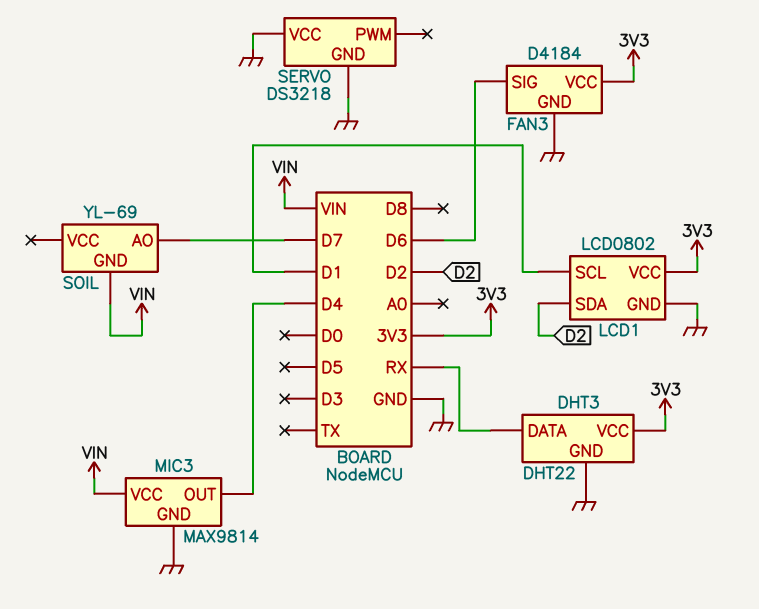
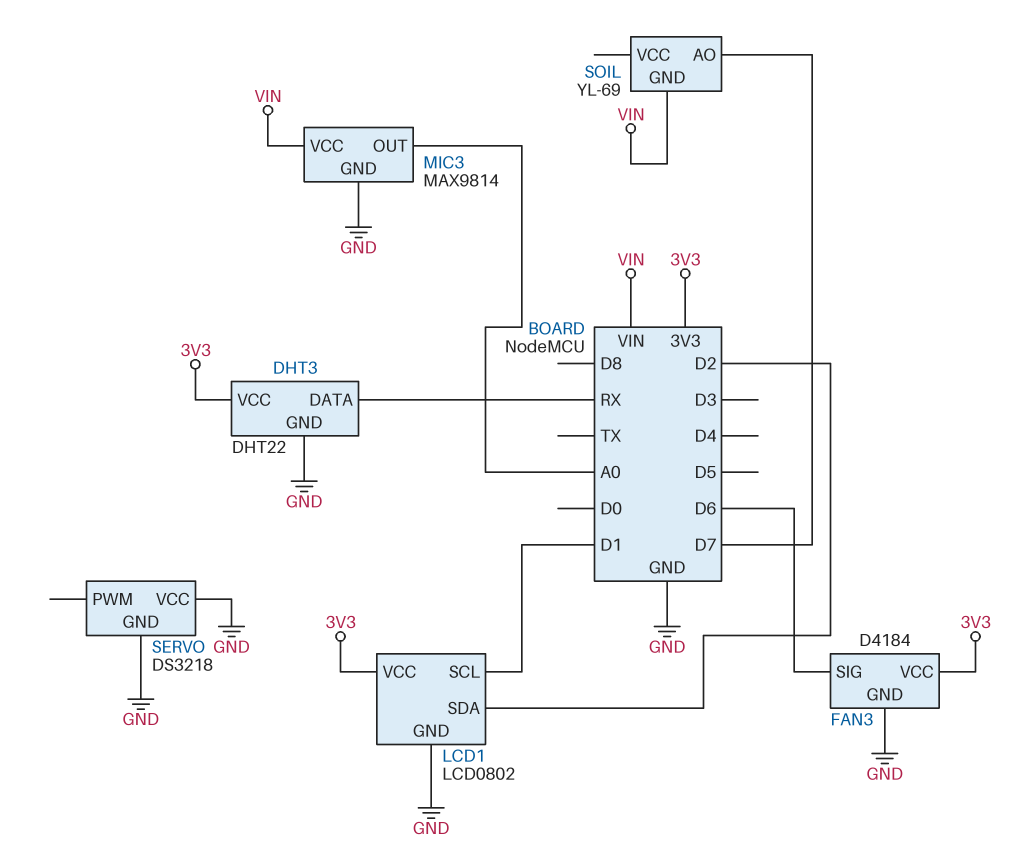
MIC3 pin OUT: D4 -> A0

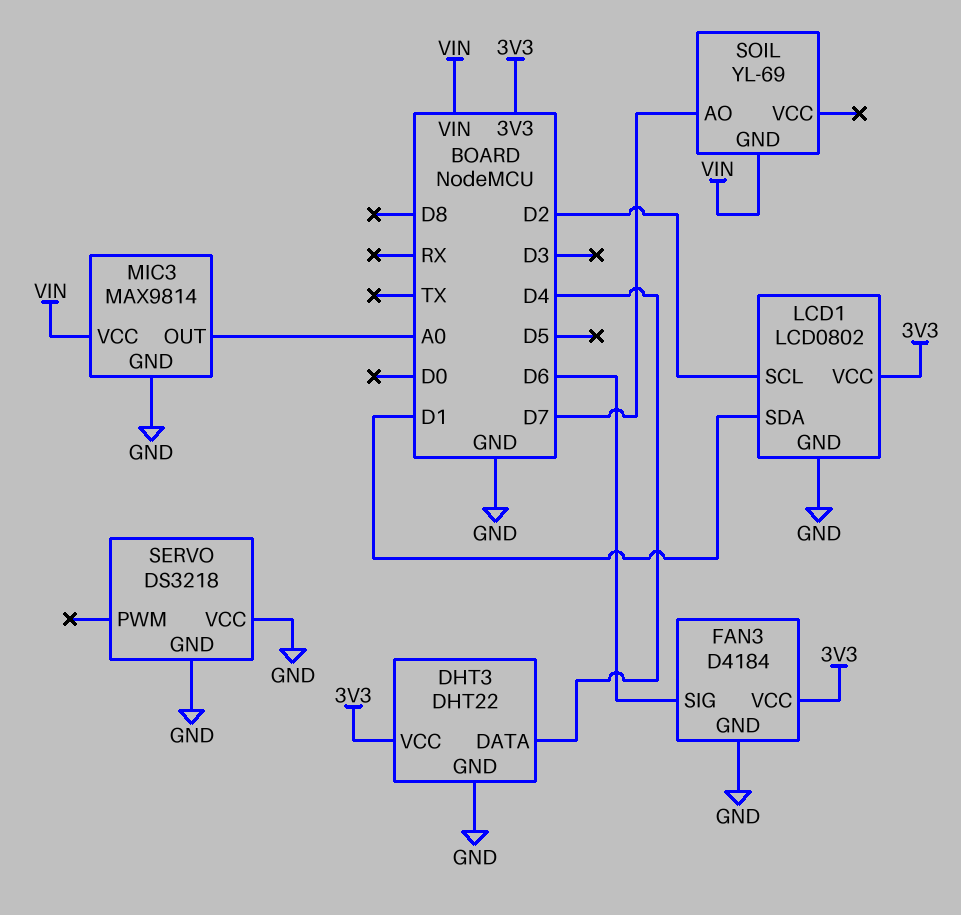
DHT3 pin DATA: RX -> D4
LCD1 pin SCL: D1 -> D2
LCD1 pin SDA: D2 -> D1

